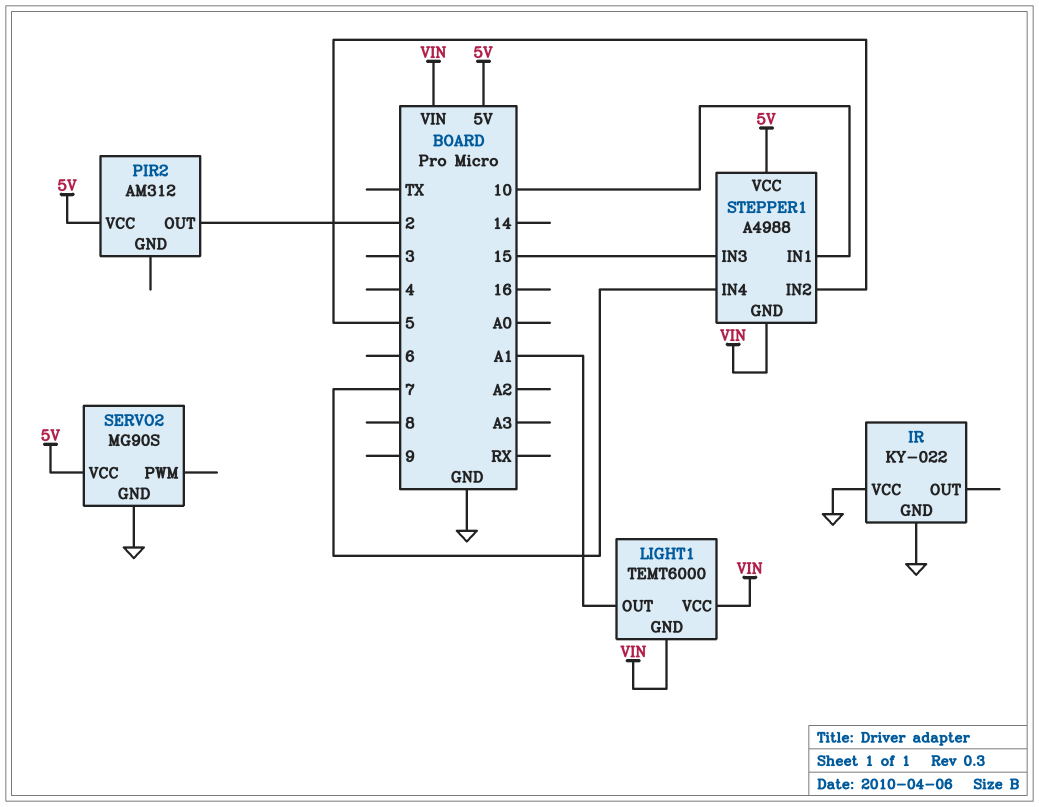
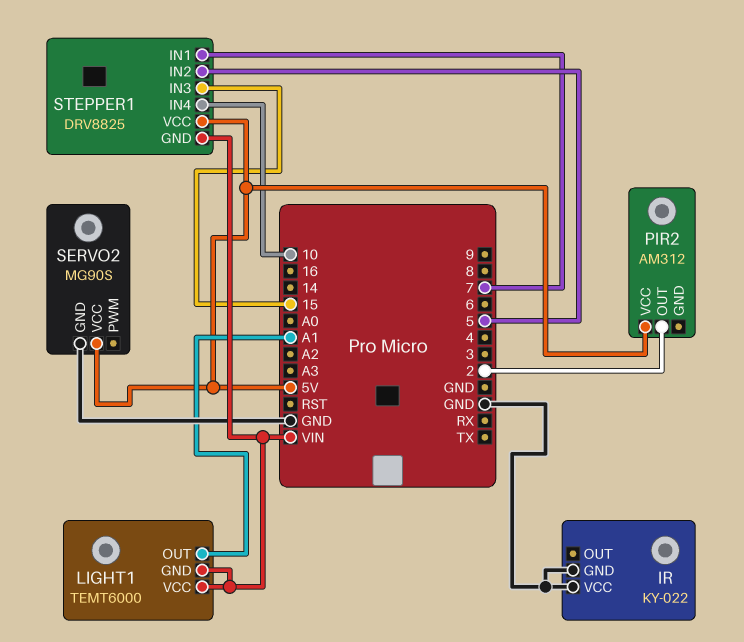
STEPPER1: A4988 -> DRV8825
STEPPER1 pin IN1: 10 -> 7
STEPPER1 pin IN4: 7 -> 10

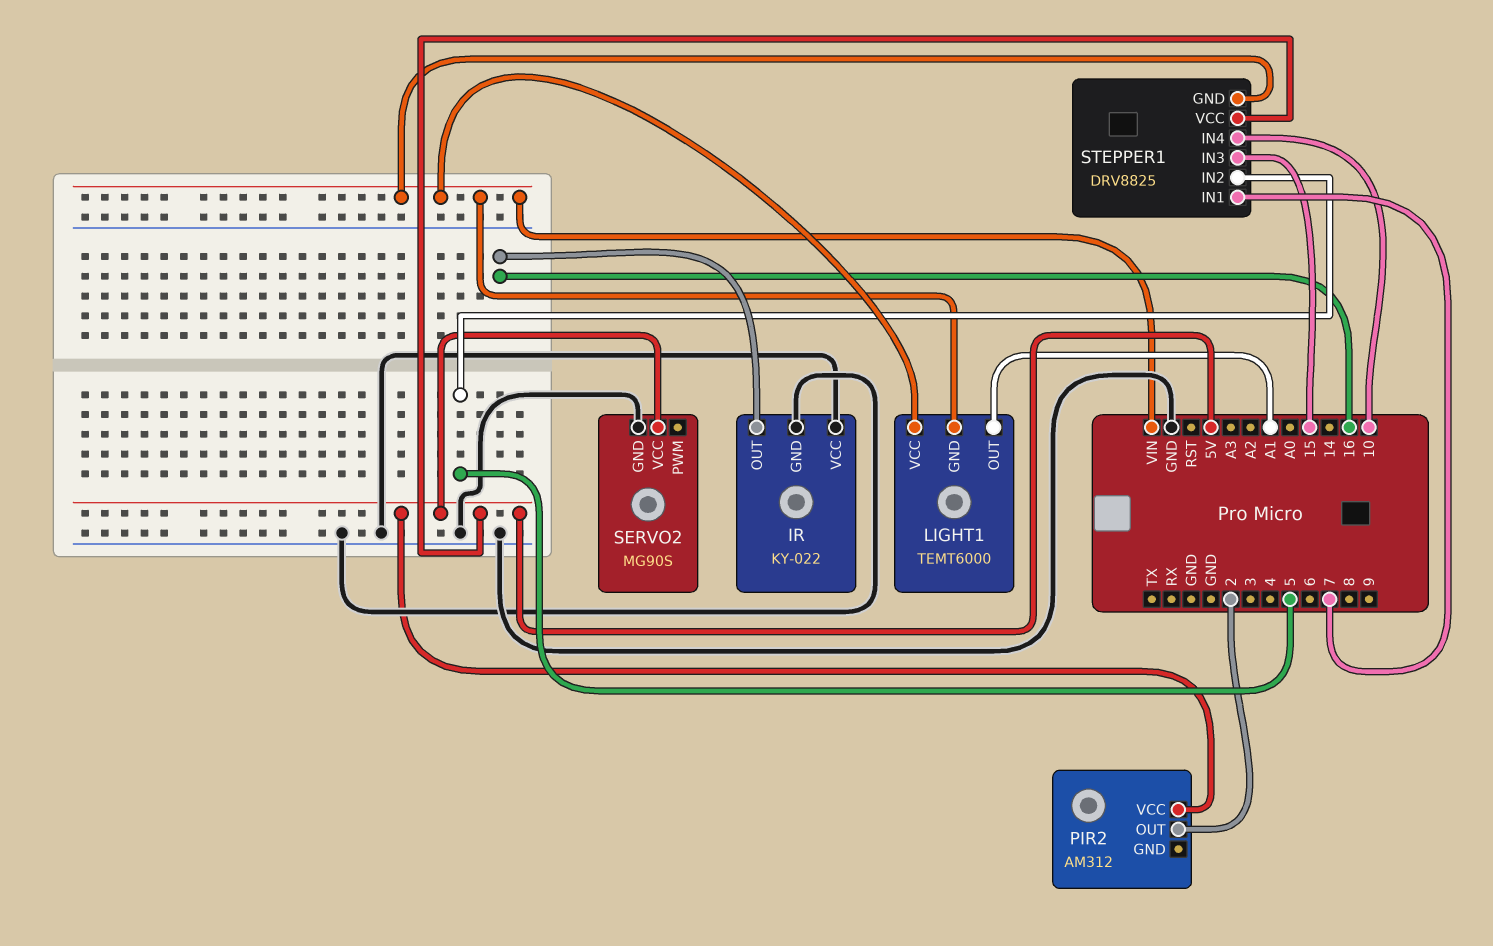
IR pin OUT: none -> 16

